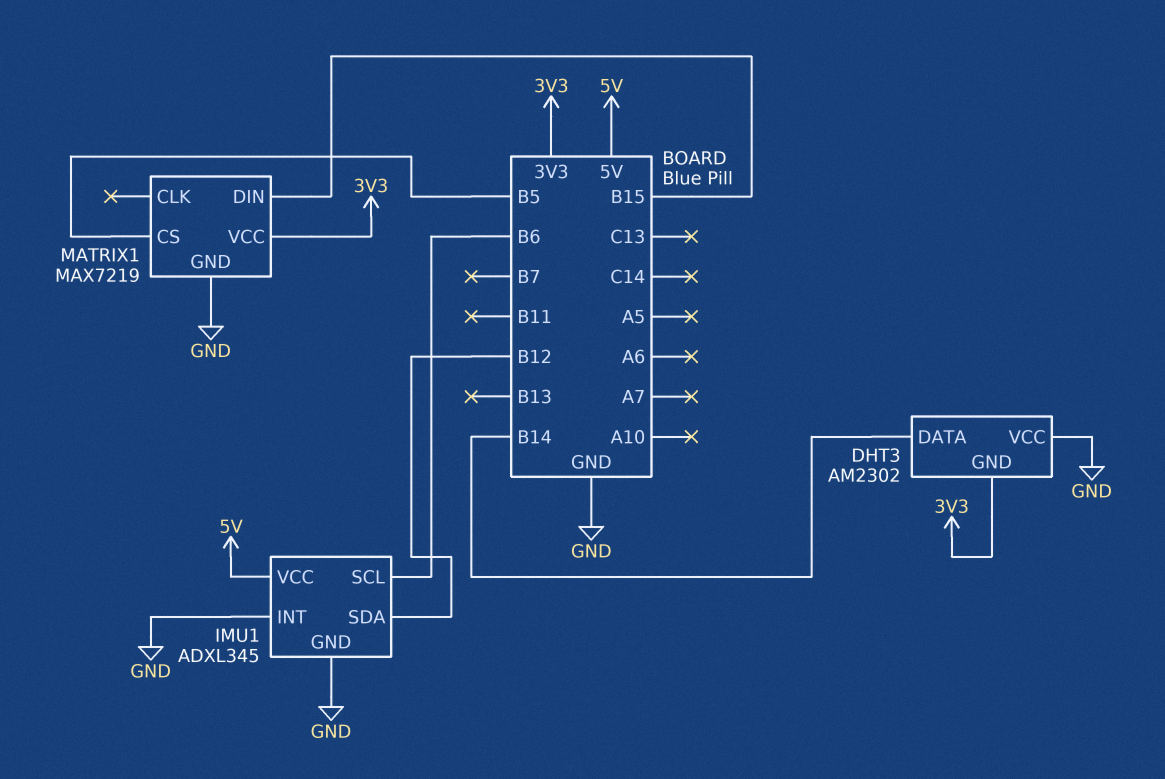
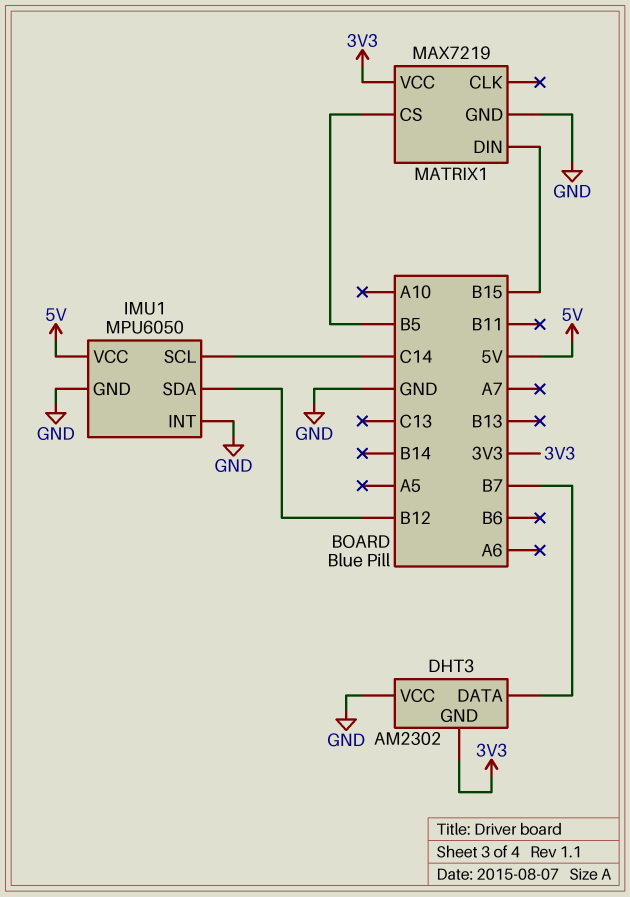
DHT3 pin DATA: B14 -> B7
IMU1: ADXL345 -> MPU6050
IMU1 pin SCL: B6 -> C14

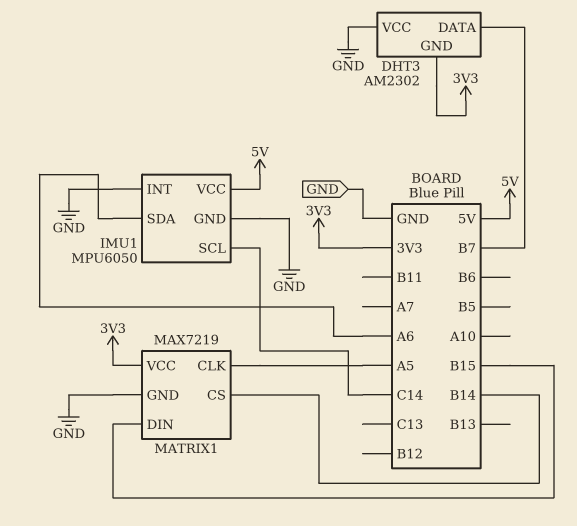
IMU1 pin SDA: B12 -> A6
MATRIX1 pin CLK: none -> A5
MATRIX1 pin CS: B5 -> B14

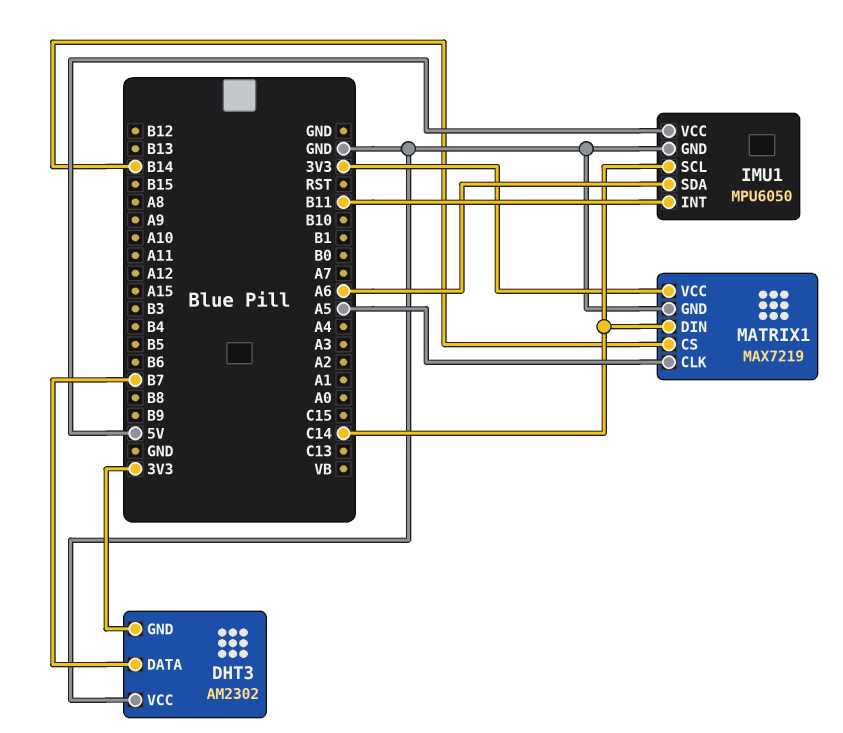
IMU1 pin INT: GND -> B11
MATRIX1 pin DIN: B15 -> C14

